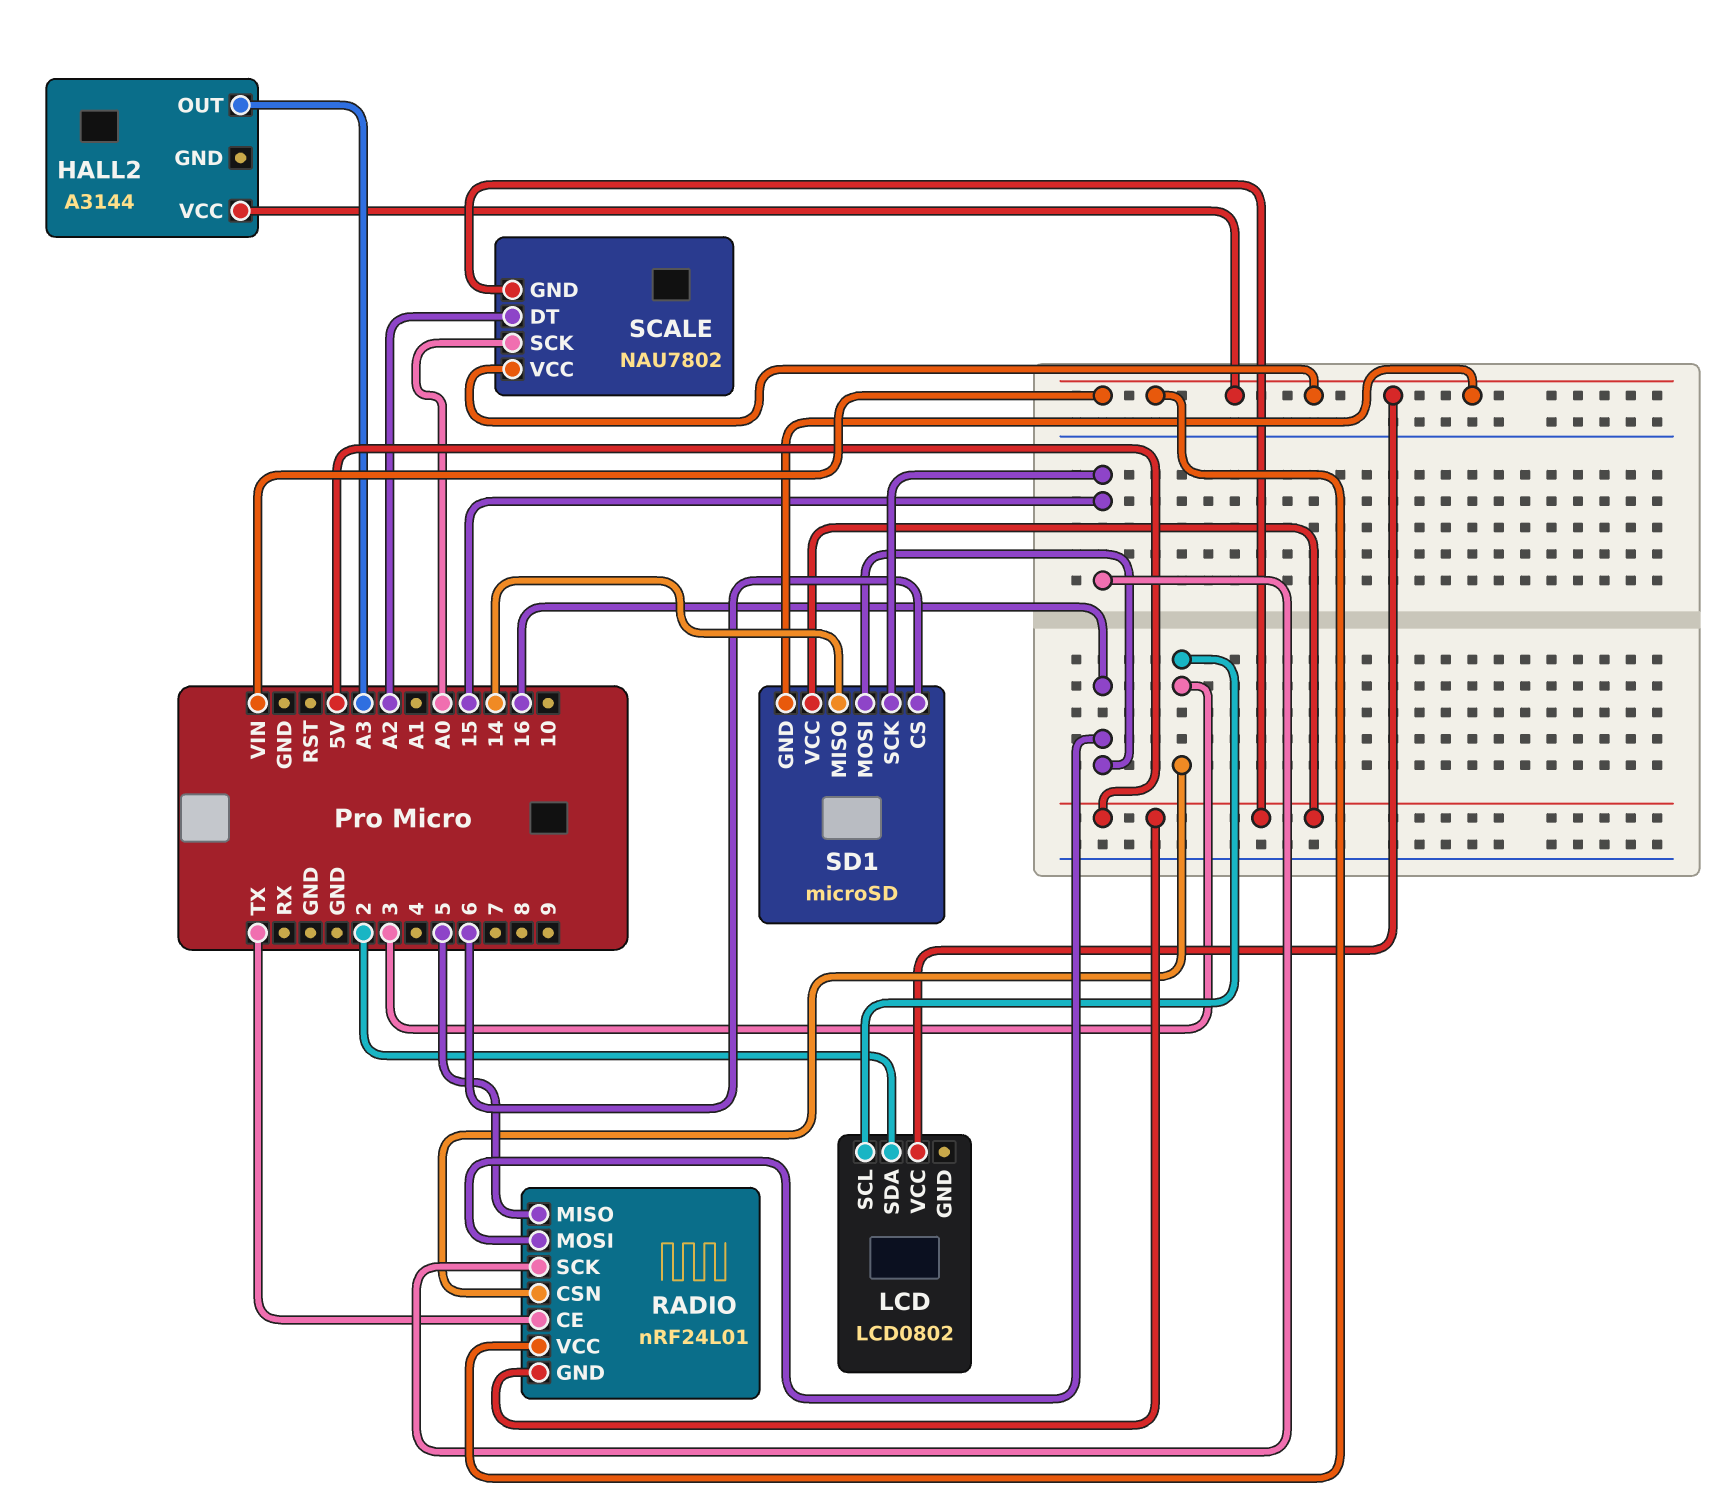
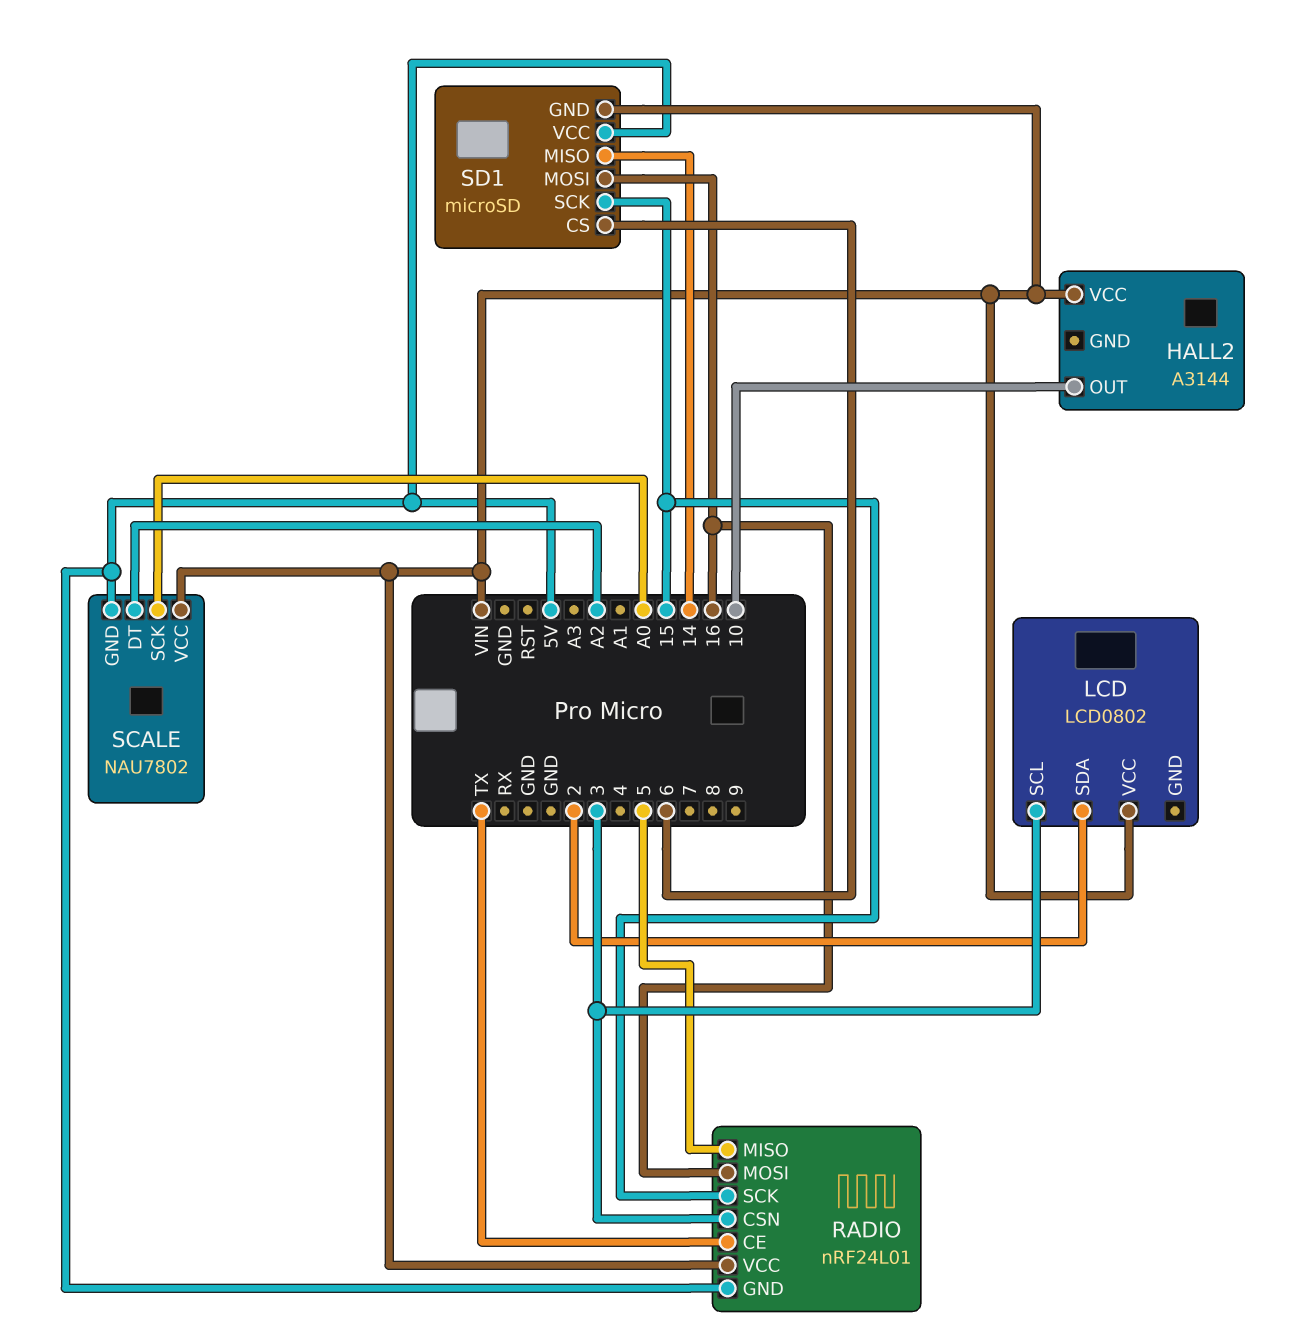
HALL2 pin OUT: A3 -> 10

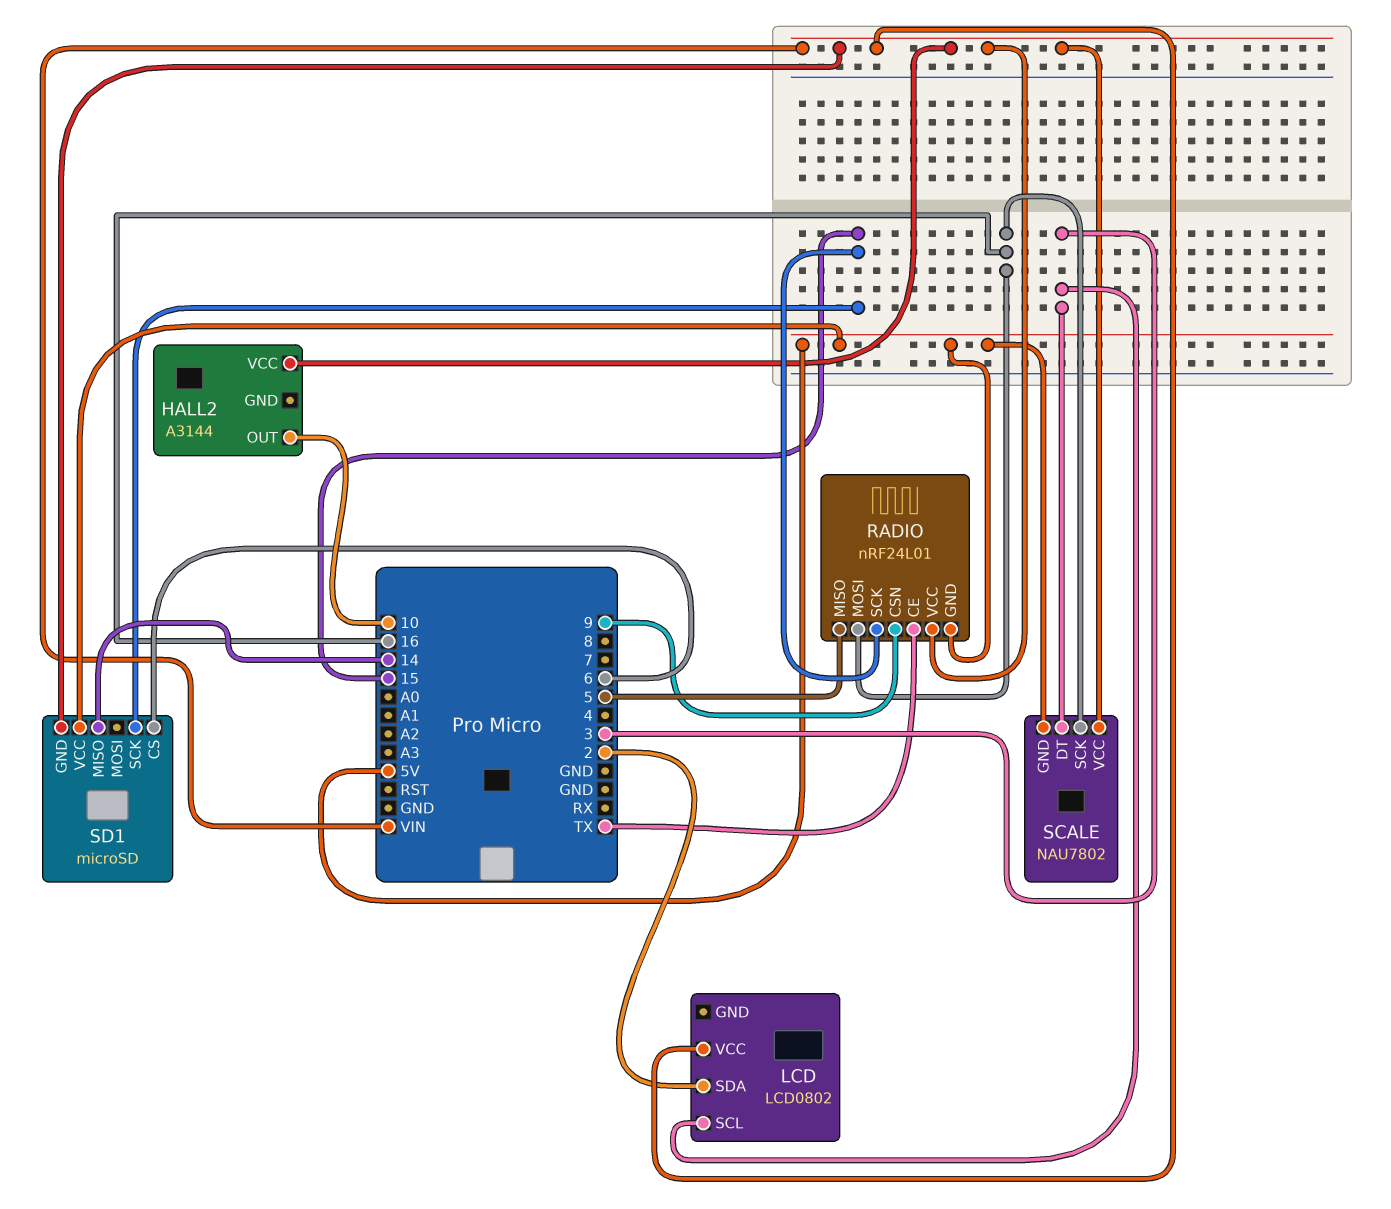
RADIO pin CSN: 3 -> 9
SCALE pin DT: A2 -> 3
SCALE pin SCK: A0 -> 16
SD1 pin MOSI: 16 -> none

